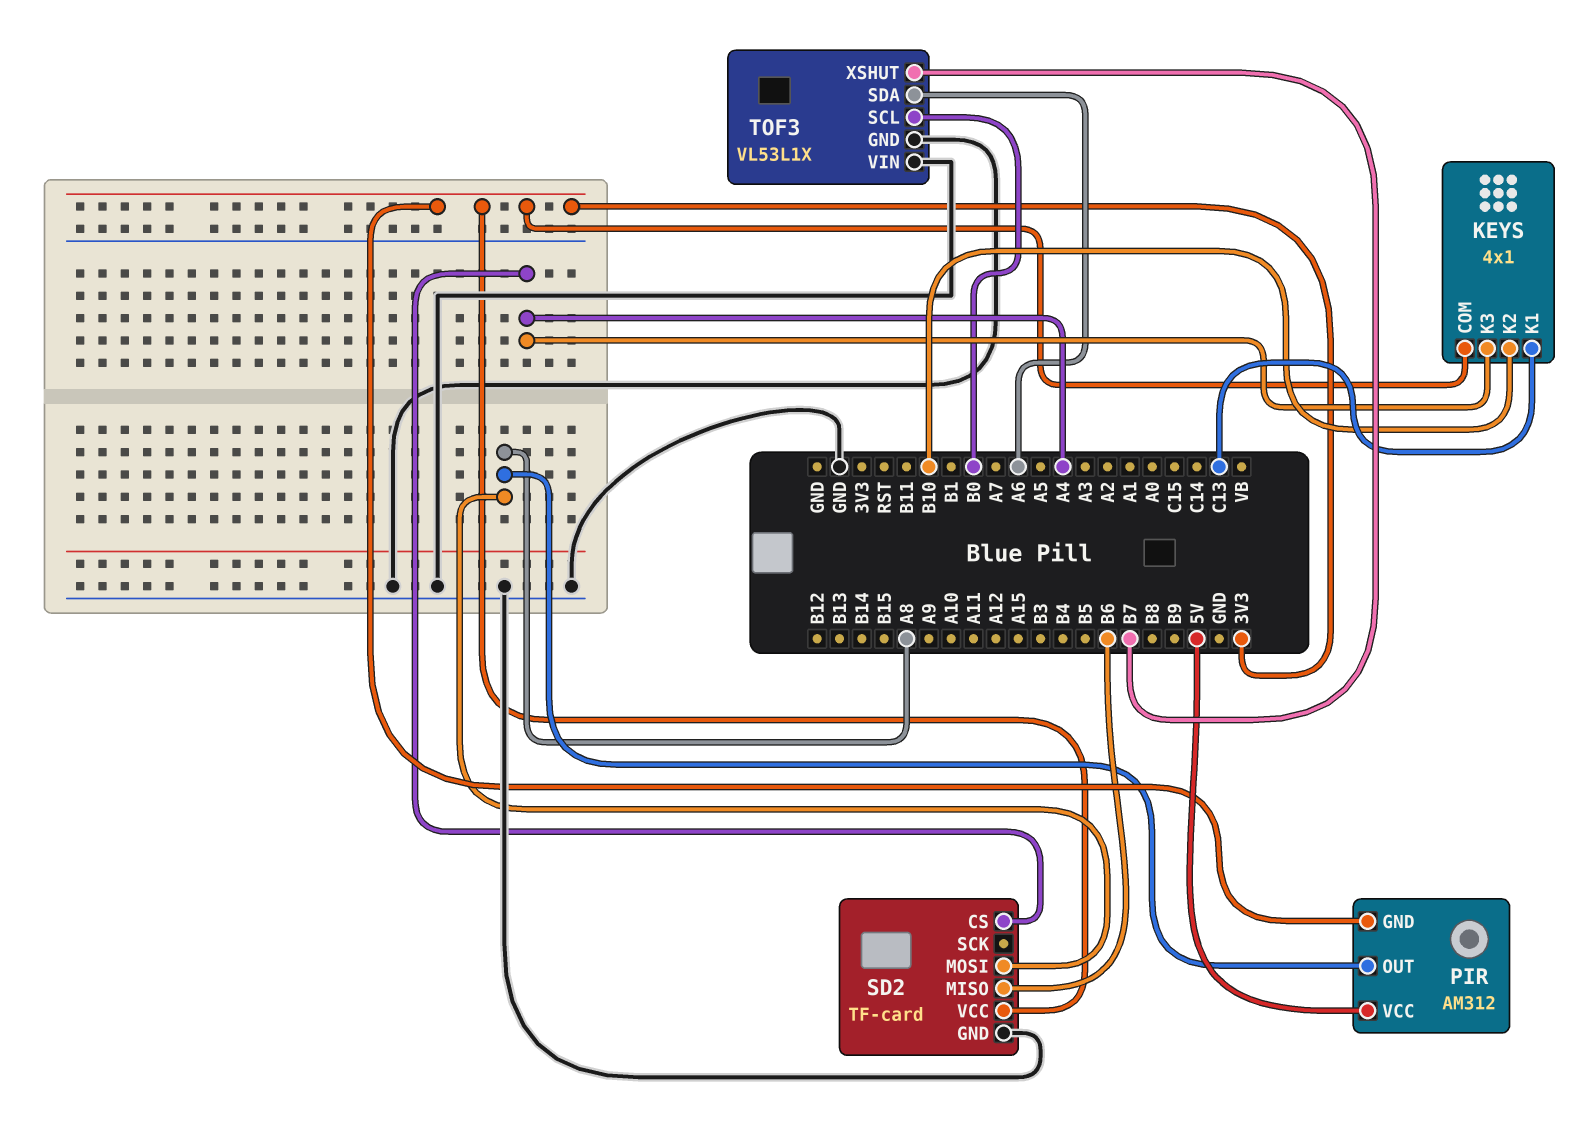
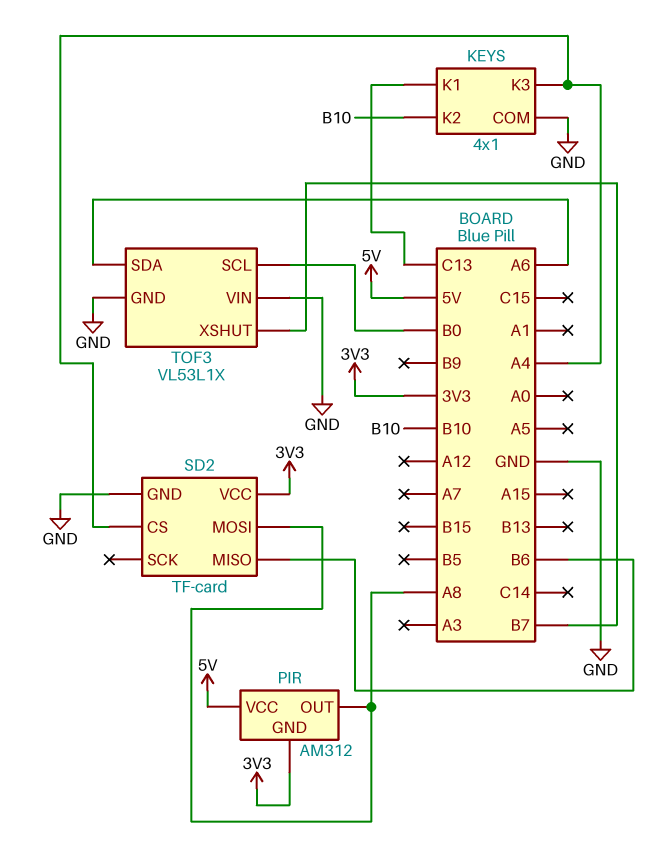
KEYS pin COM: 3V3 -> GND

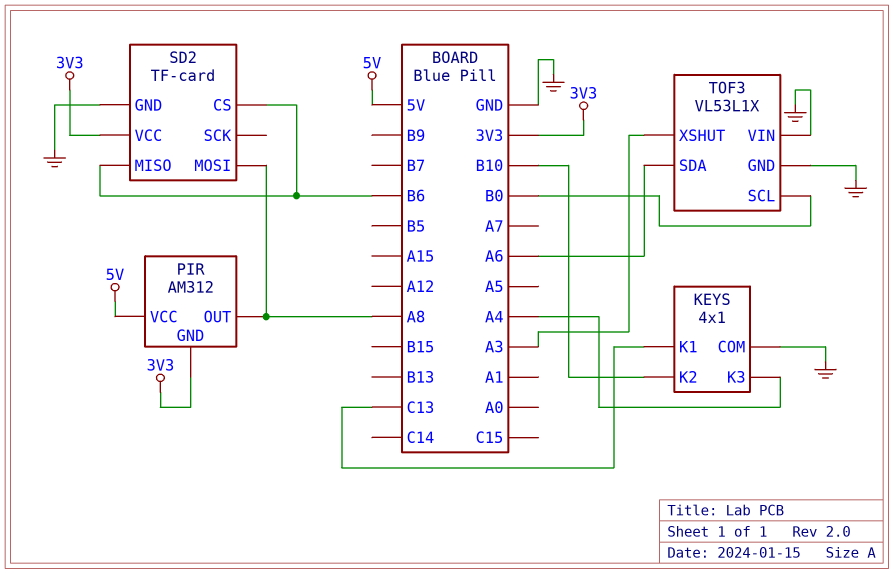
SD2 pin CS: A4 -> B6
TOF3 pin XSHUT: B7 -> A3

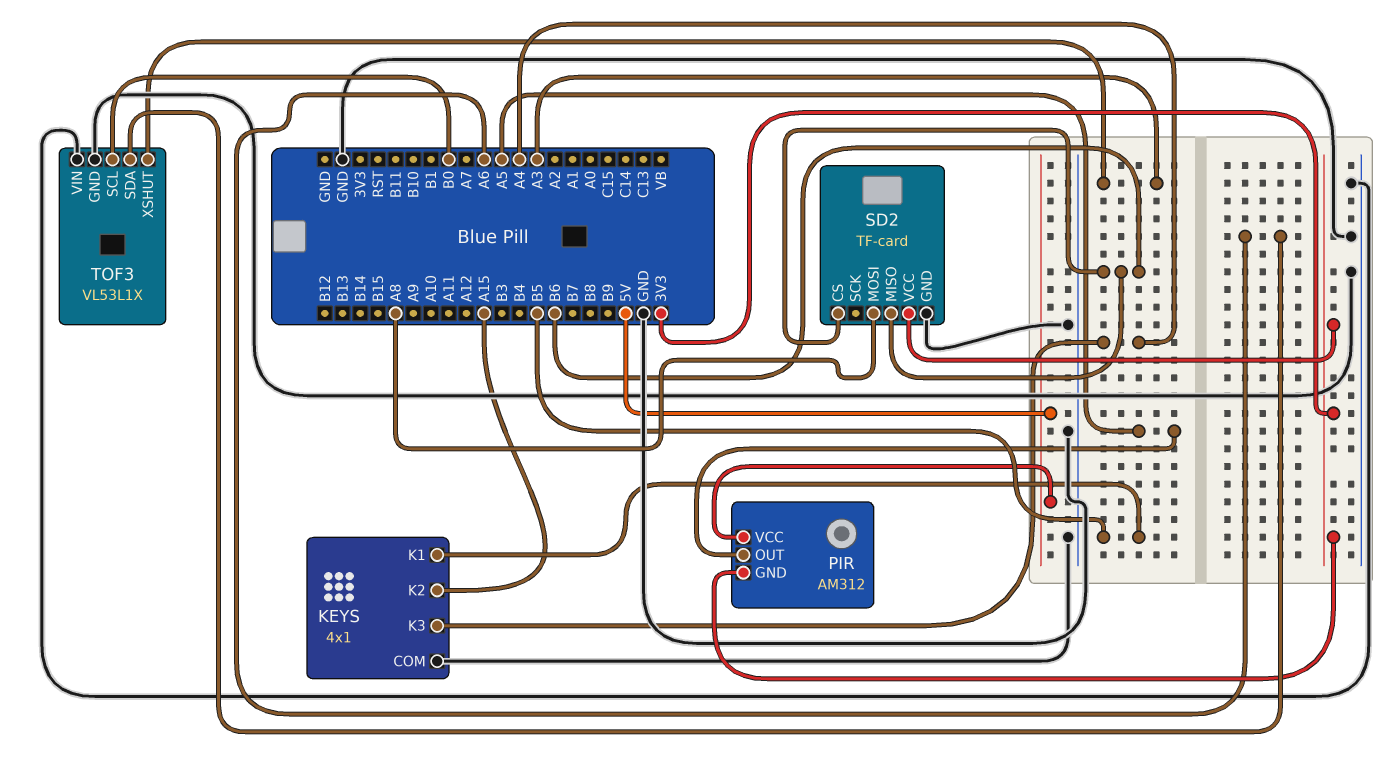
KEYS pin K1: C13 -> B5
KEYS pin K2: B10 -> A15
PIR pin OUT: A8 -> A5

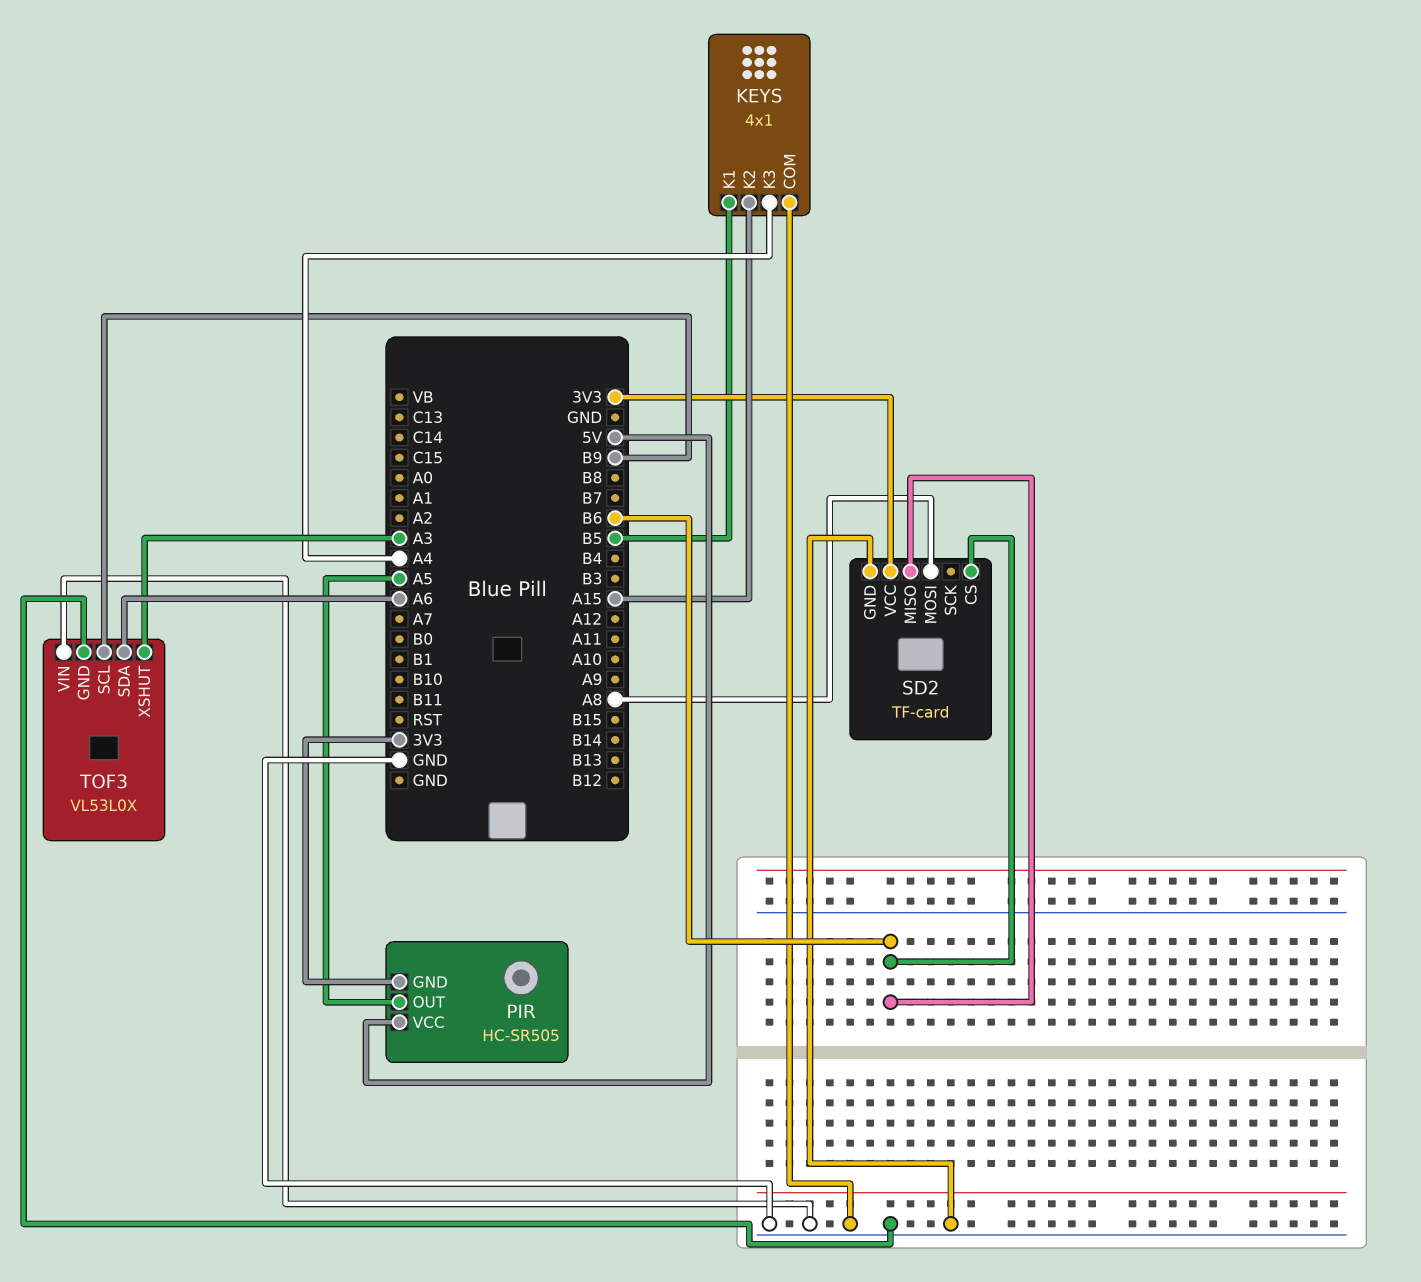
PIR: AM312 -> HC-SR505
TOF3: VL53L1X -> VL53L0X
TOF3 pin SCL: B0 -> B9

